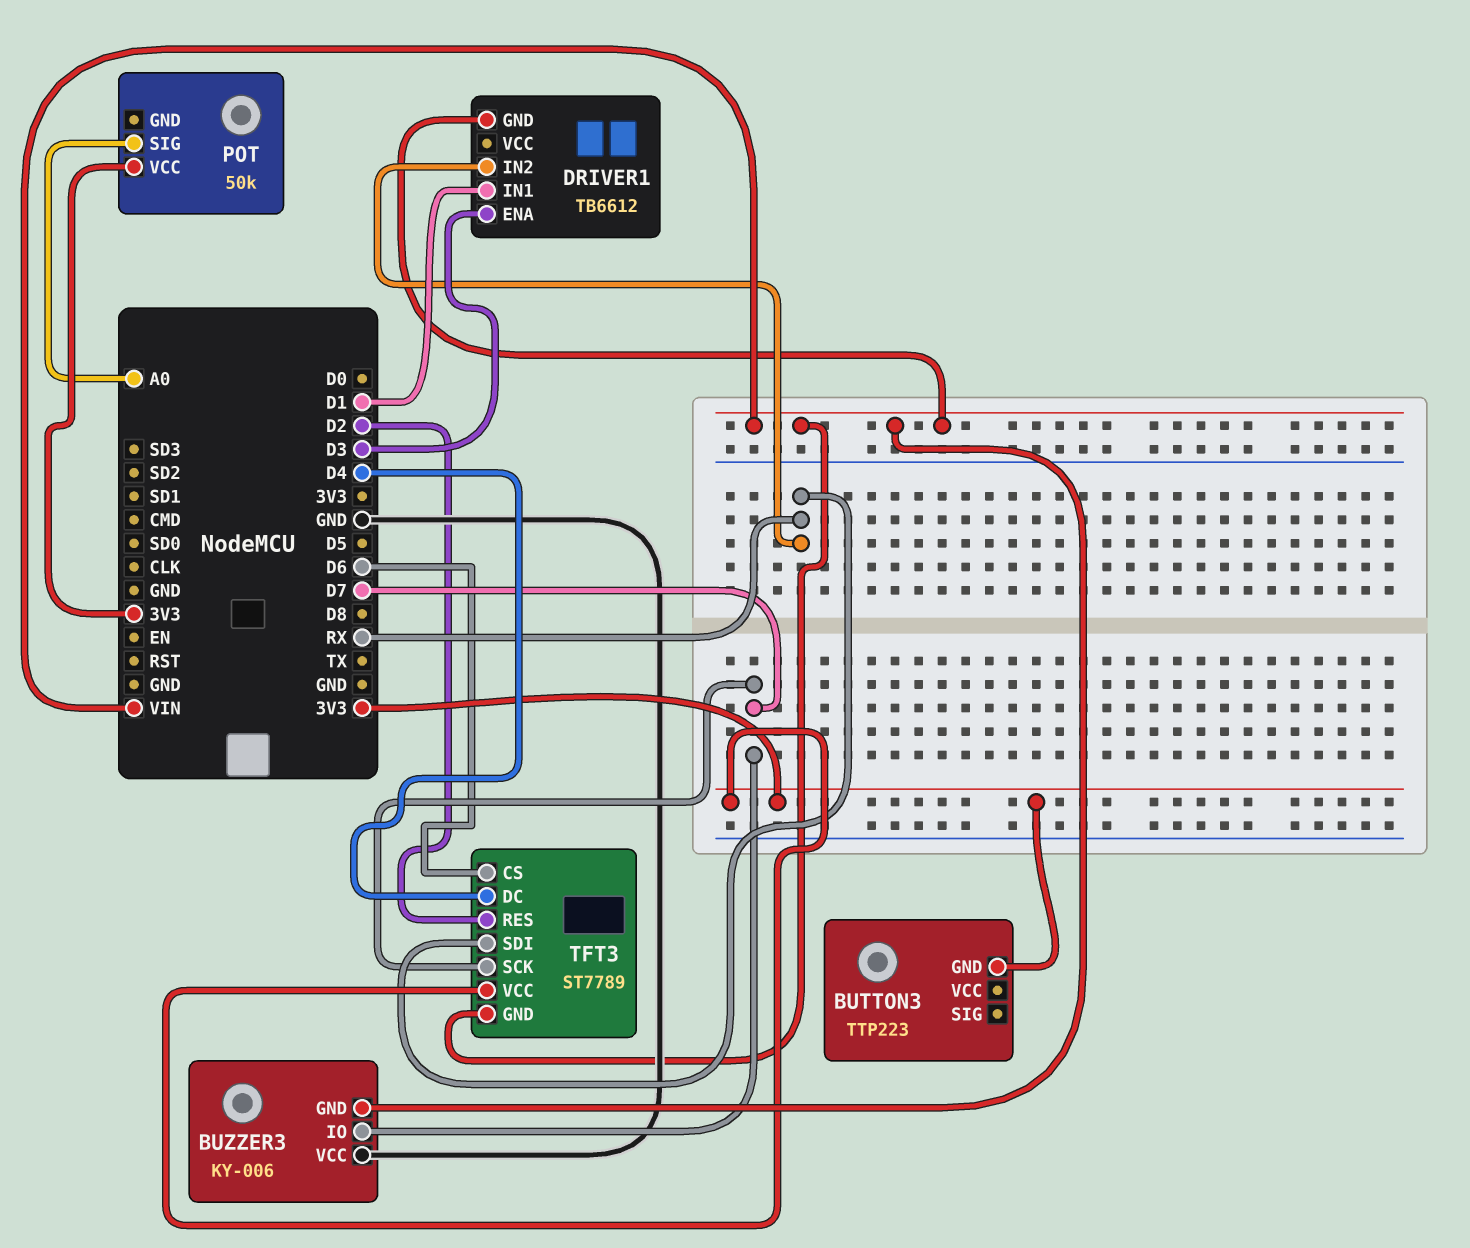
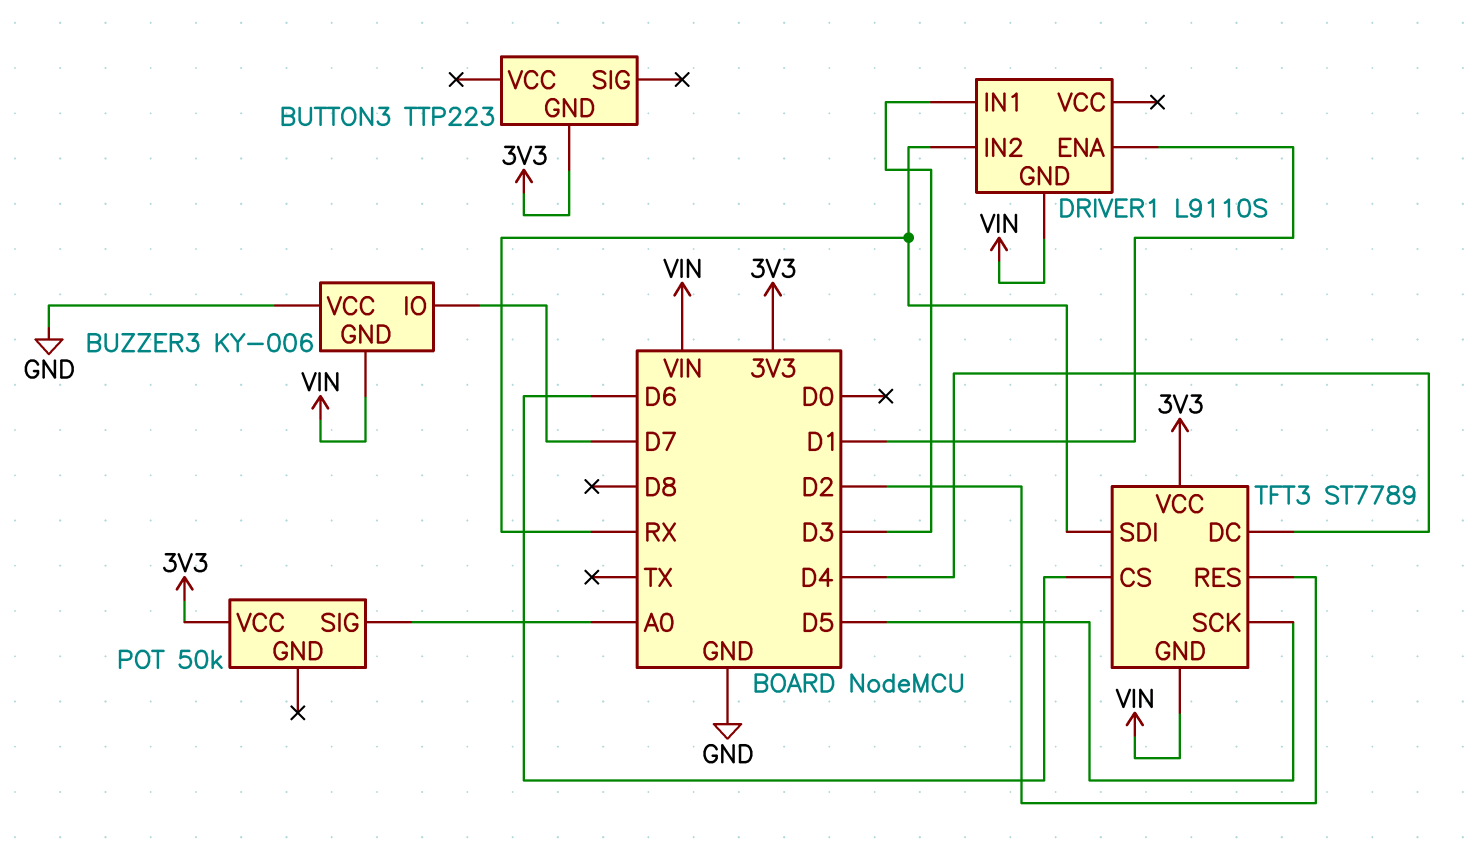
DRIVER1: TB6612 -> L9110S
DRIVER1 pin ENA: D3 -> D1
DRIVER1 pin IN1: D1 -> D3
TFT3 pin SCK: D7 -> D5

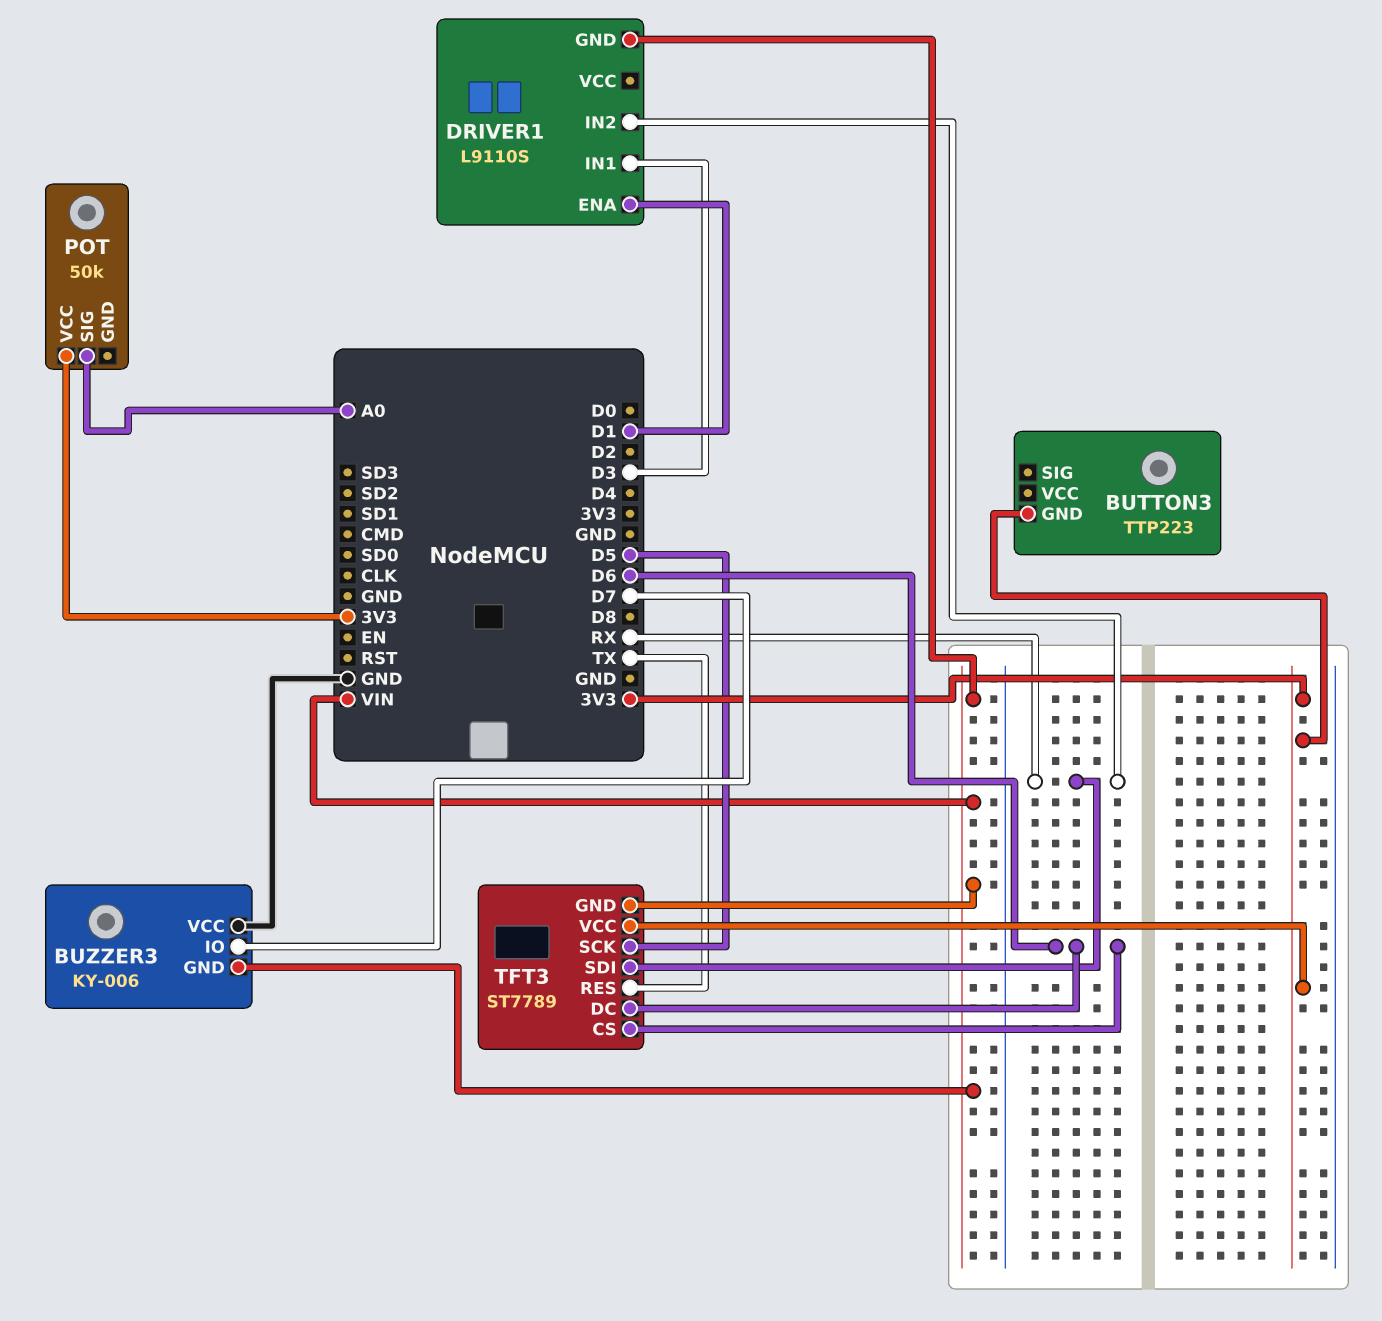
TFT3 pin DC: D4 -> D6
TFT3 pin RES: D2 -> TX

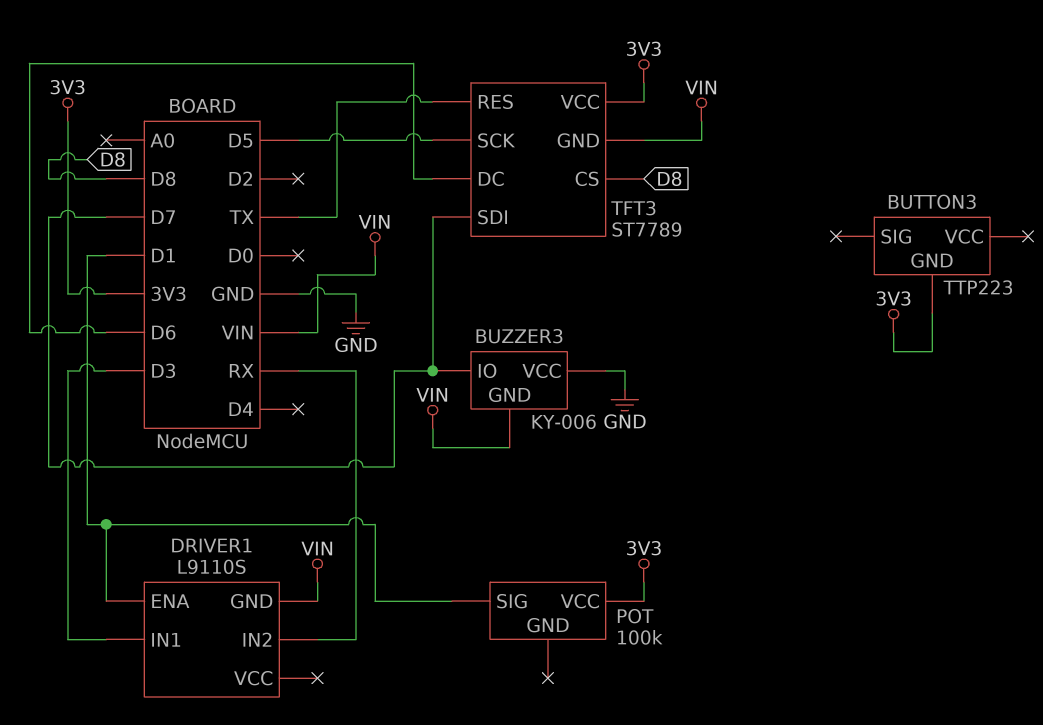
POT: 50k -> 100k
POT pin SIG: A0 -> D1
TFT3 pin CS: D6 -> D8
TFT3 pin SDI: RX -> D7

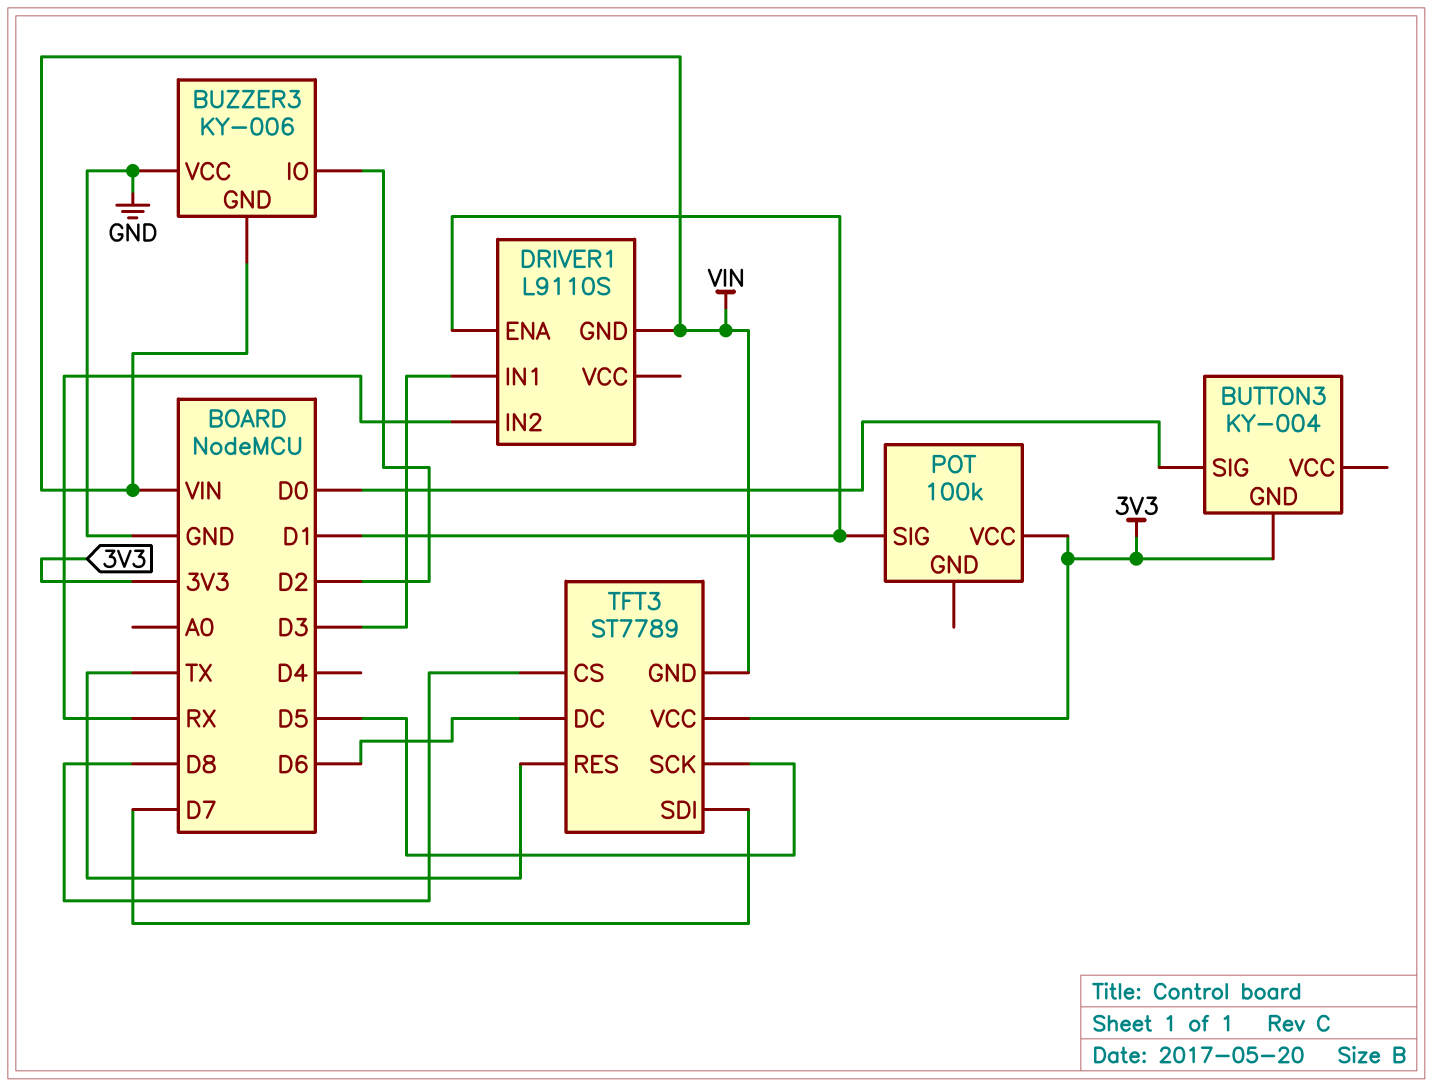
BUTTON3: TTP223 -> KY-004
BUTTON3 pin SIG: none -> D0
BUZZER3 pin IO: D7 -> D2

